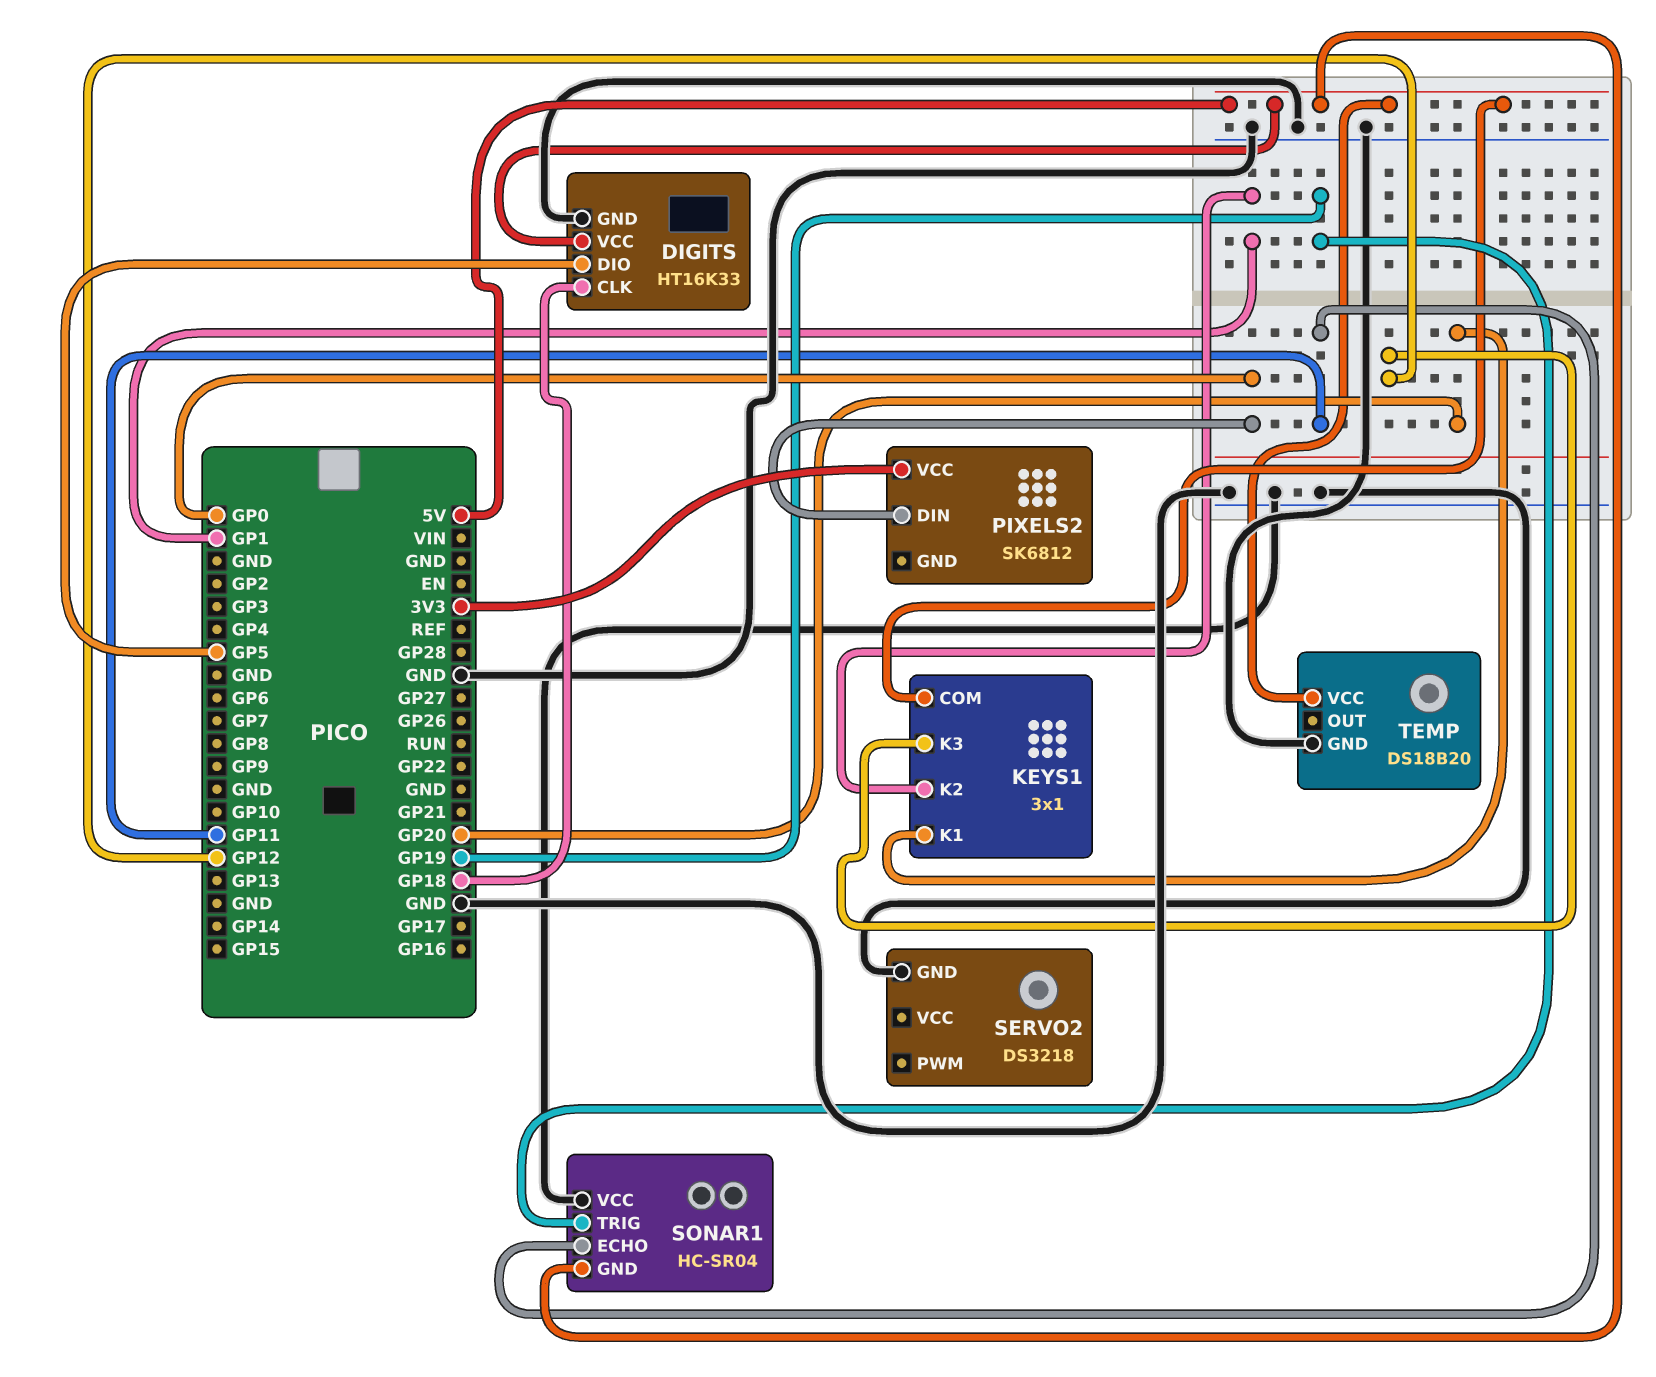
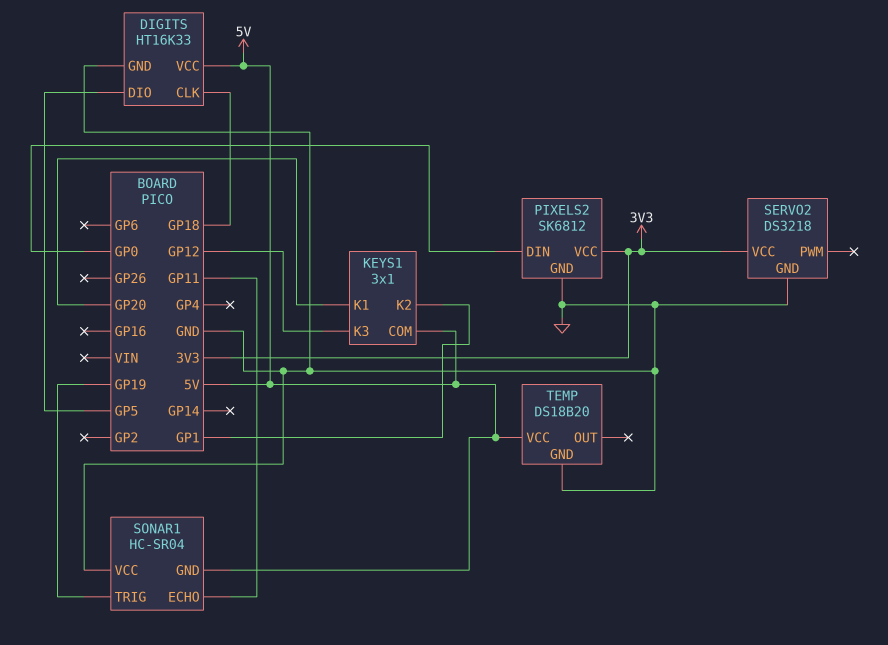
PIXELS2 pin GND: none -> GND
SERVO2 pin VCC: none -> 3V3

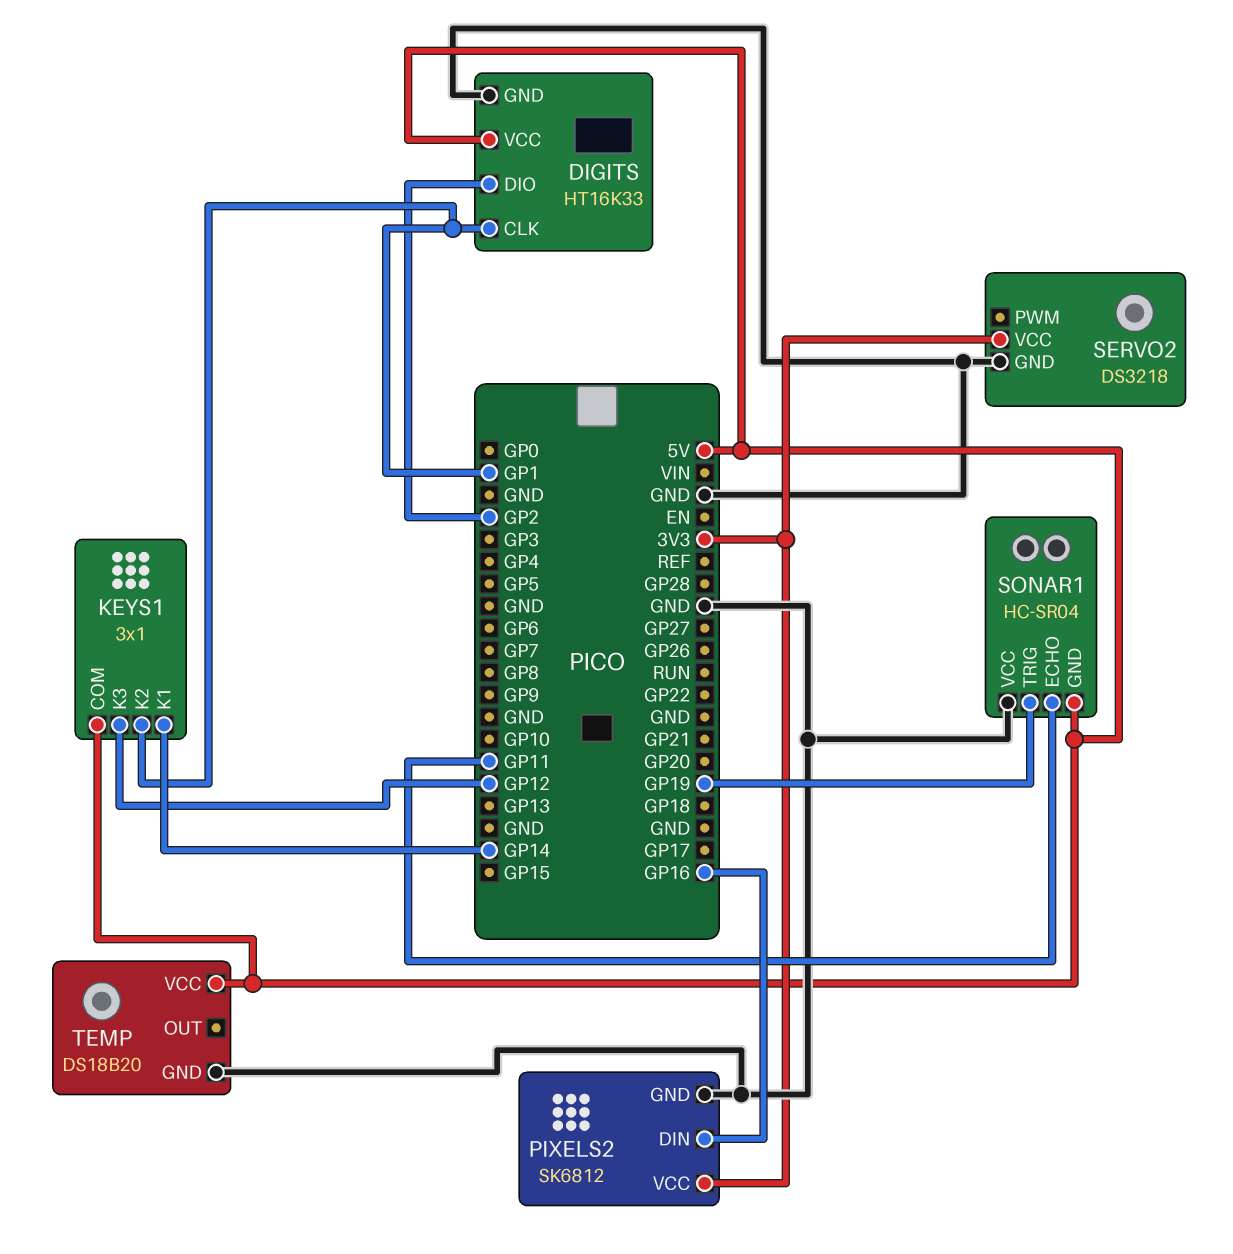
DIGITS pin CLK: GP18 -> GP1
DIGITS pin DIO: GP5 -> GP2
KEYS1 pin K1: GP20 -> GP14
PIXELS2 pin DIN: GP0 -> GP16

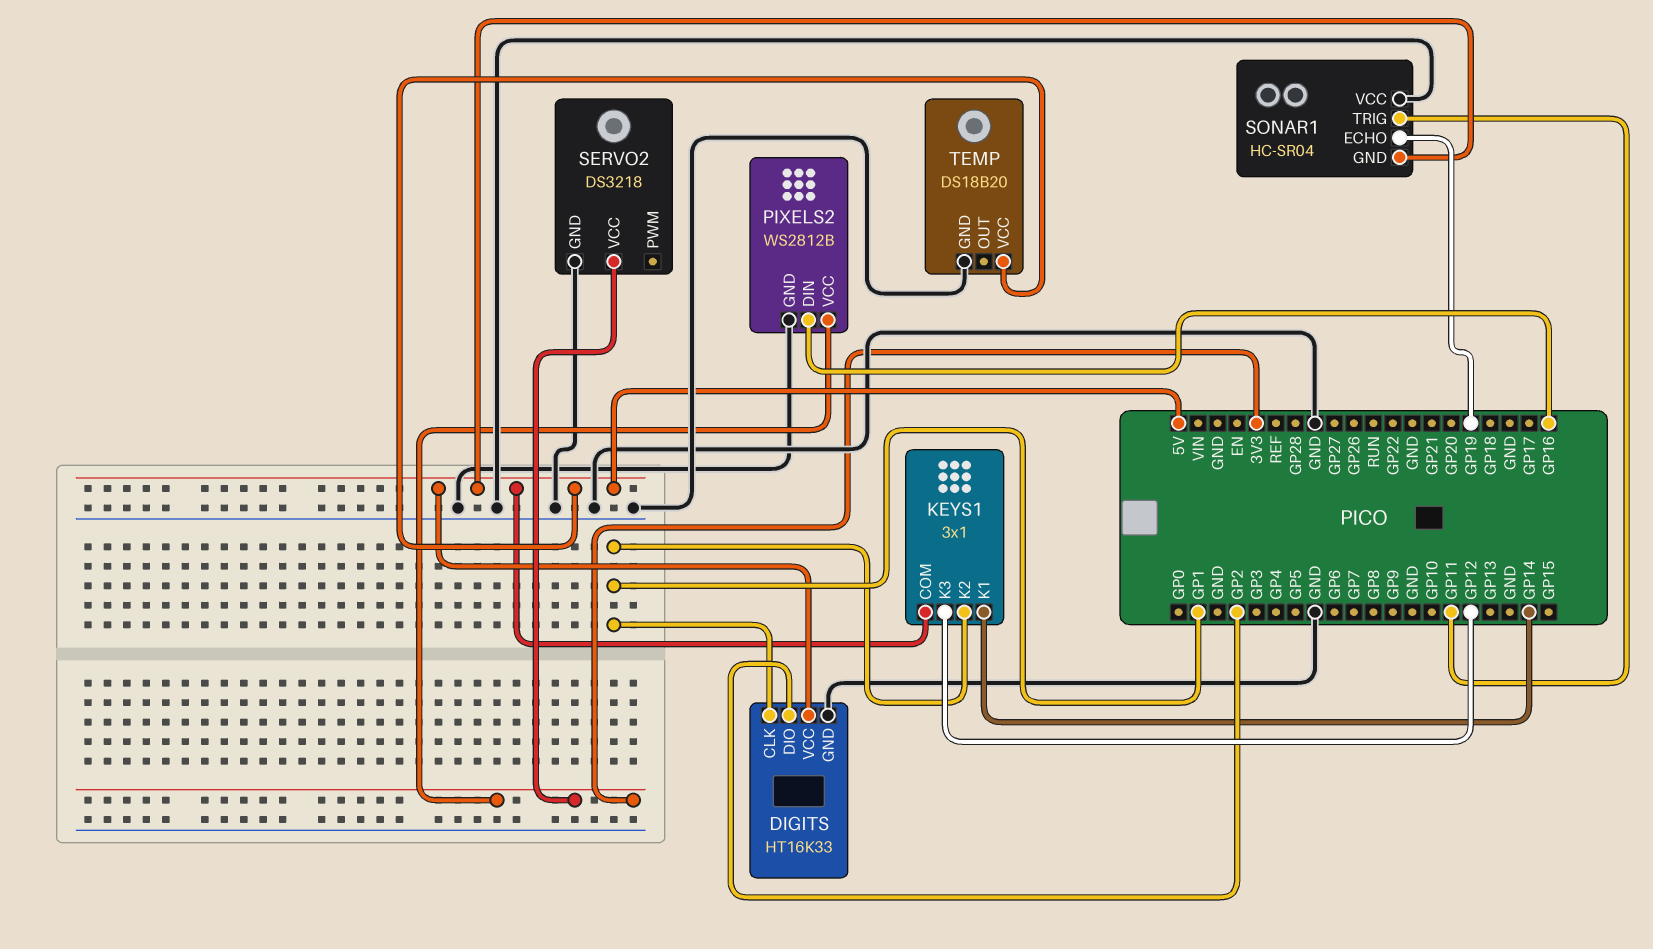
PIXELS2: SK6812 -> WS2812B
SONAR1 pin ECHO: GP11 -> GP19
SONAR1 pin TRIG: GP19 -> GP11

